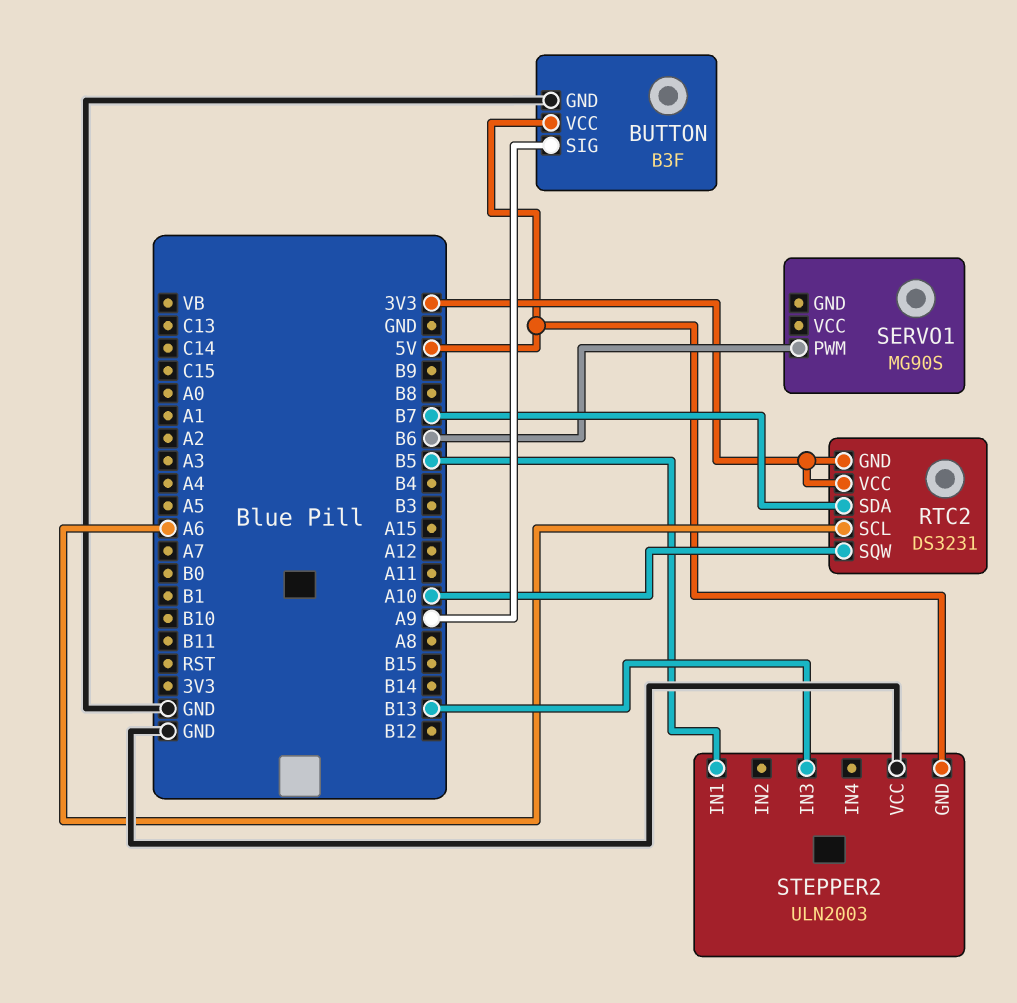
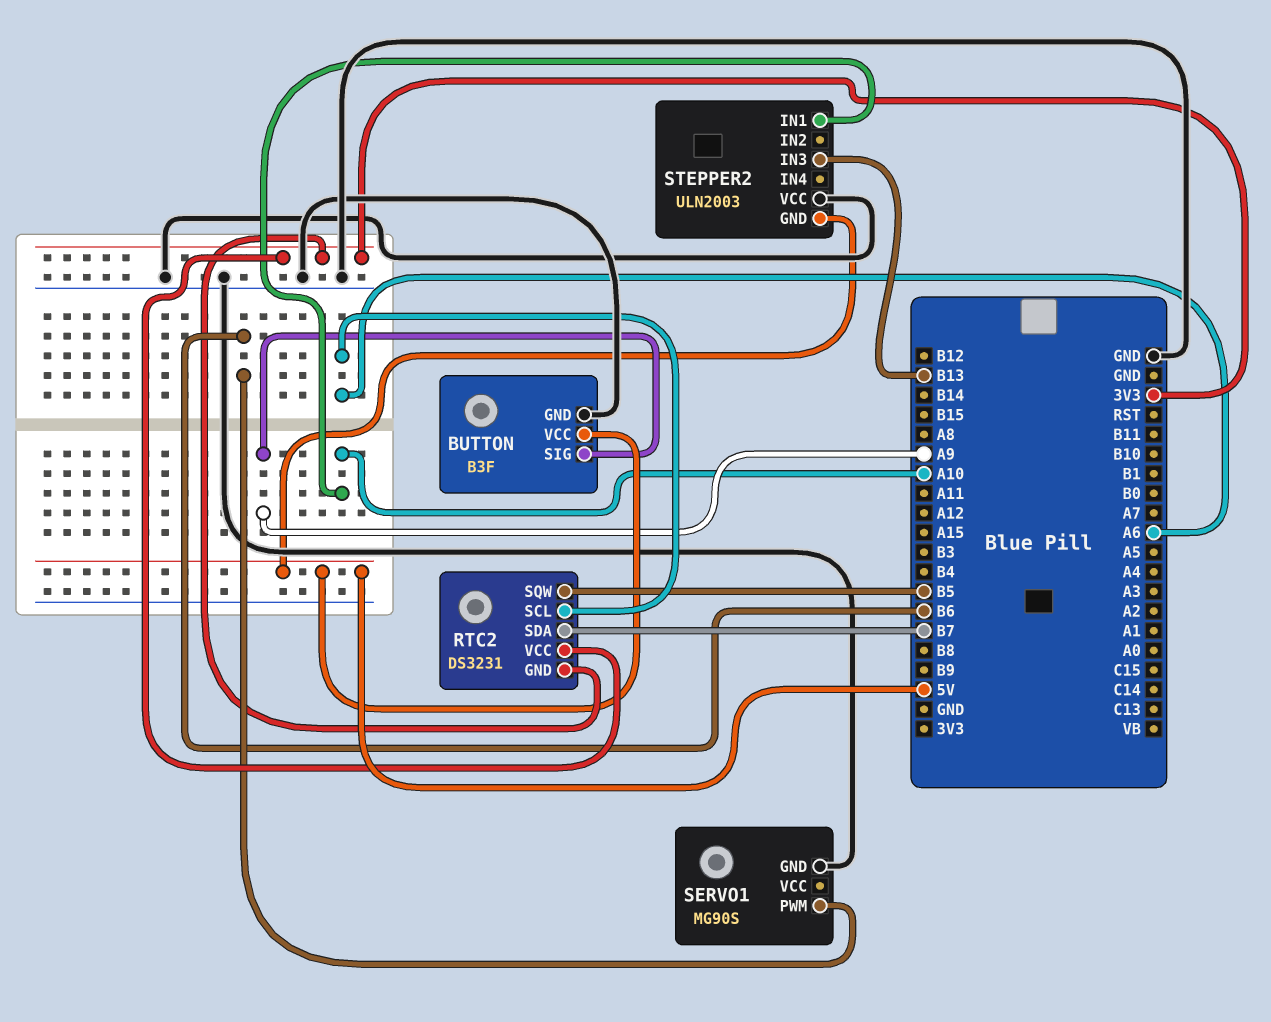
RTC2 pin SQW: A10 -> B5
SERVO1 pin GND: none -> GND
STEPPER2 pin IN1: B5 -> A10

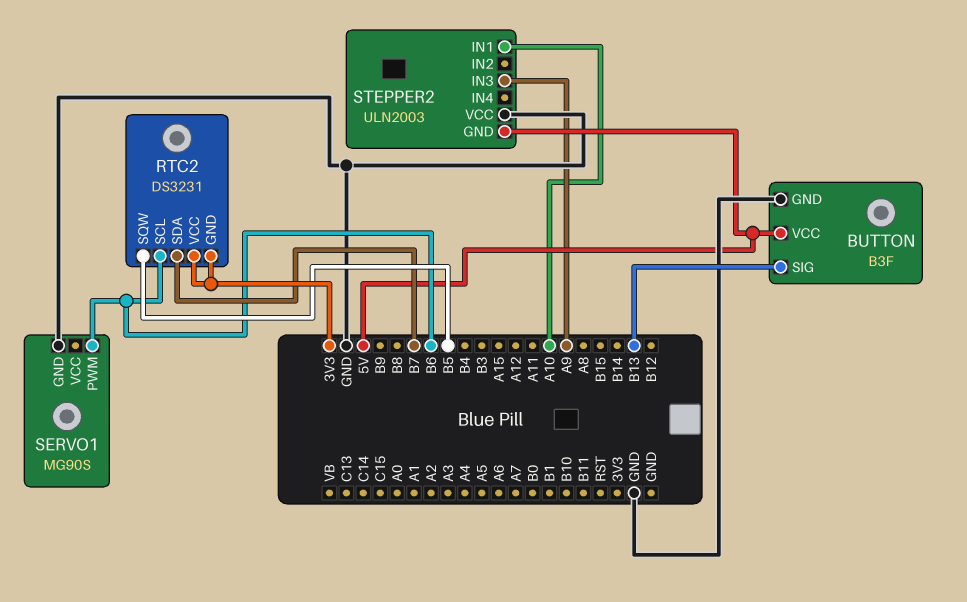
BUTTON pin SIG: A9 -> B13
RTC2 pin SCL: A6 -> B6
STEPPER2 pin IN3: B13 -> A9

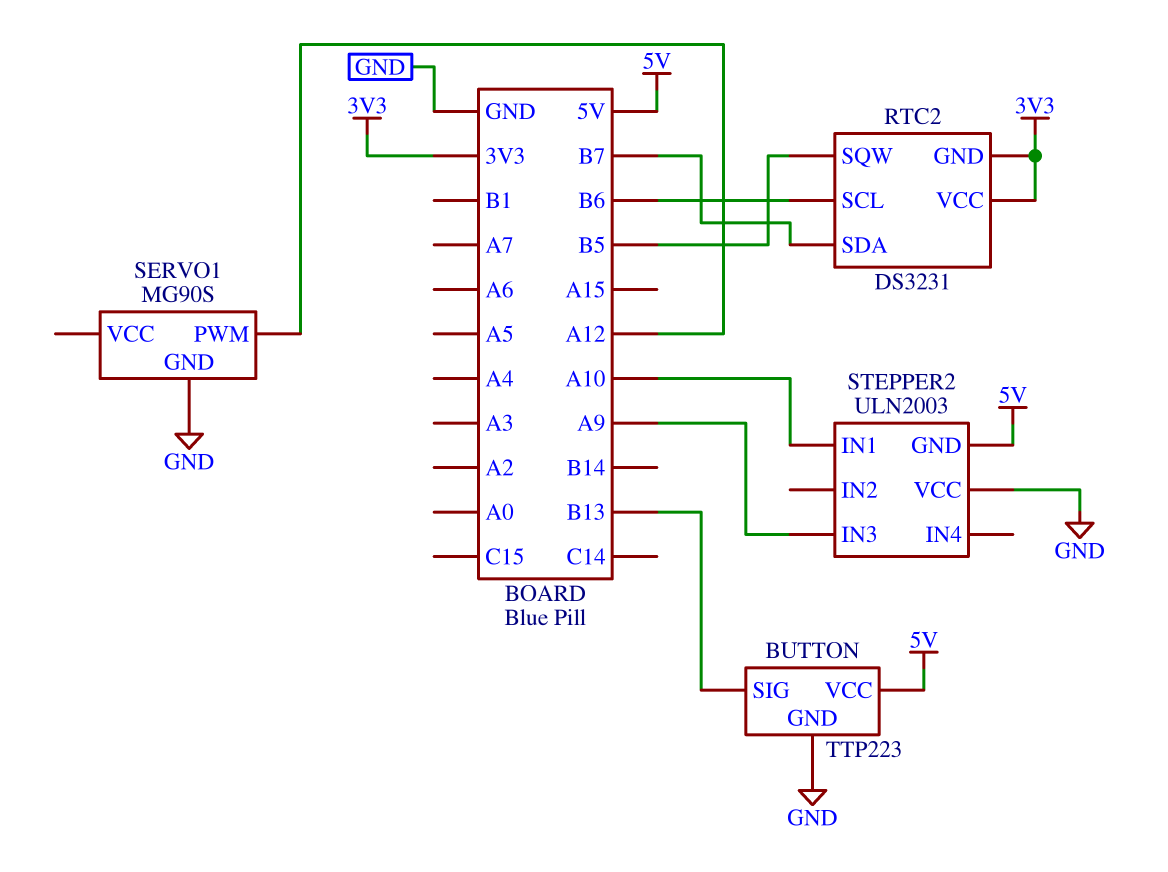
BUTTON: B3F -> TTP223
SERVO1 pin PWM: B6 -> A12

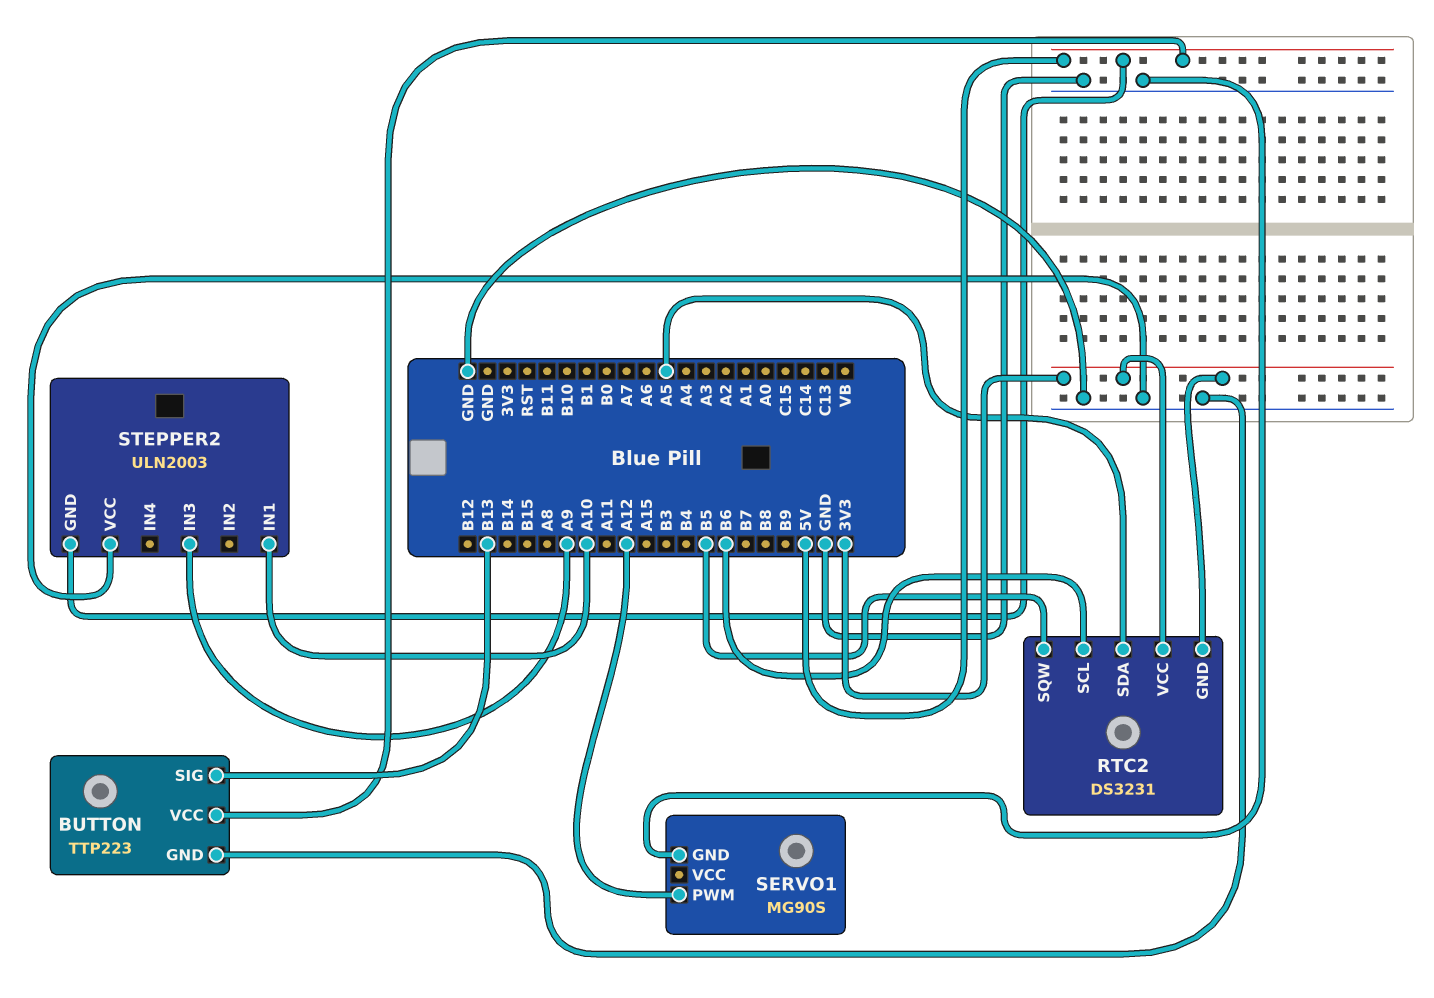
RTC2 pin SDA: B7 -> A5

